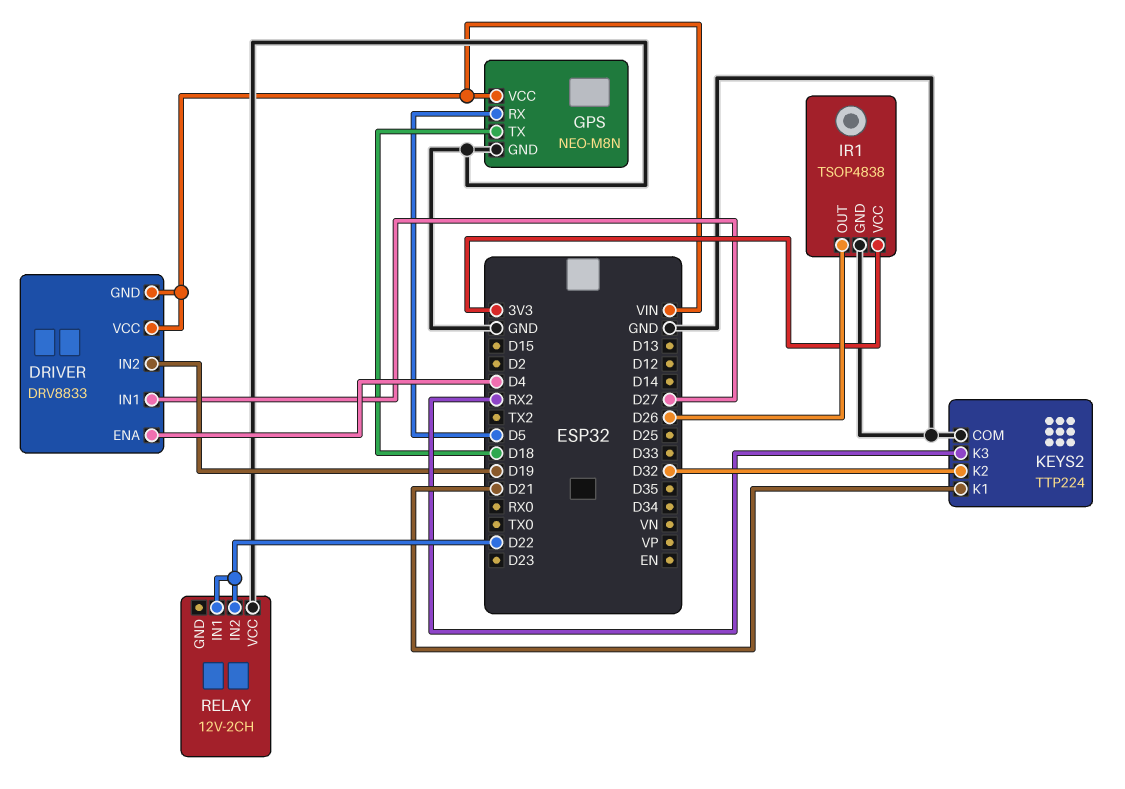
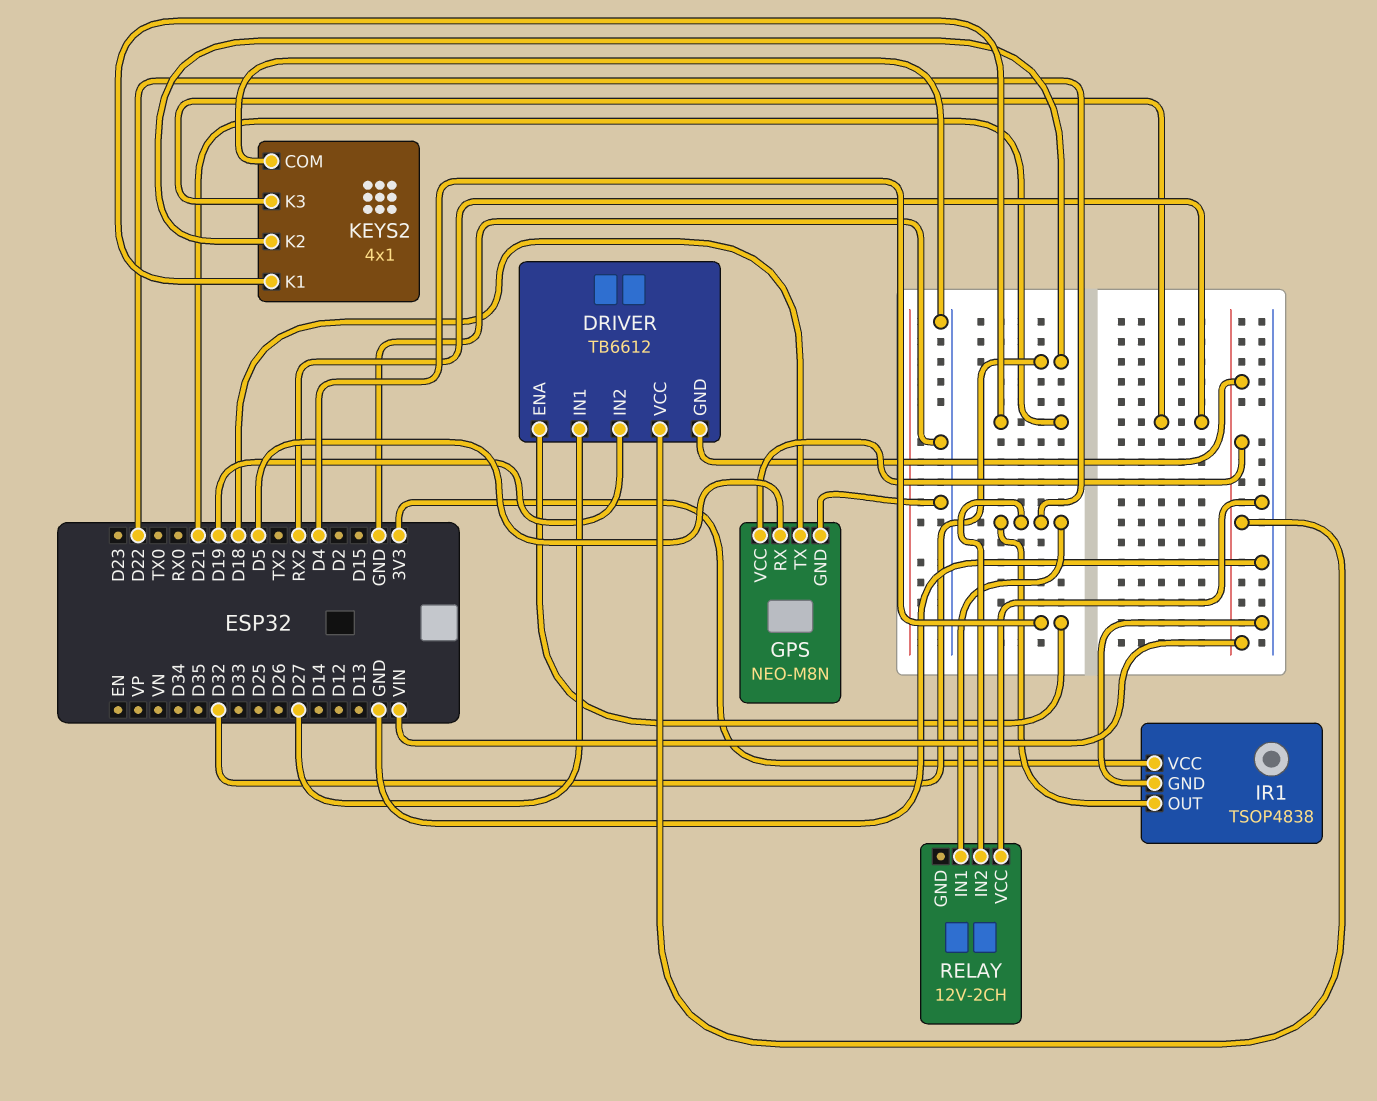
DRIVER: DRV8833 -> TB6612
IR1 pin OUT: D26 -> D22
KEYS2: TTP224 -> 4x1

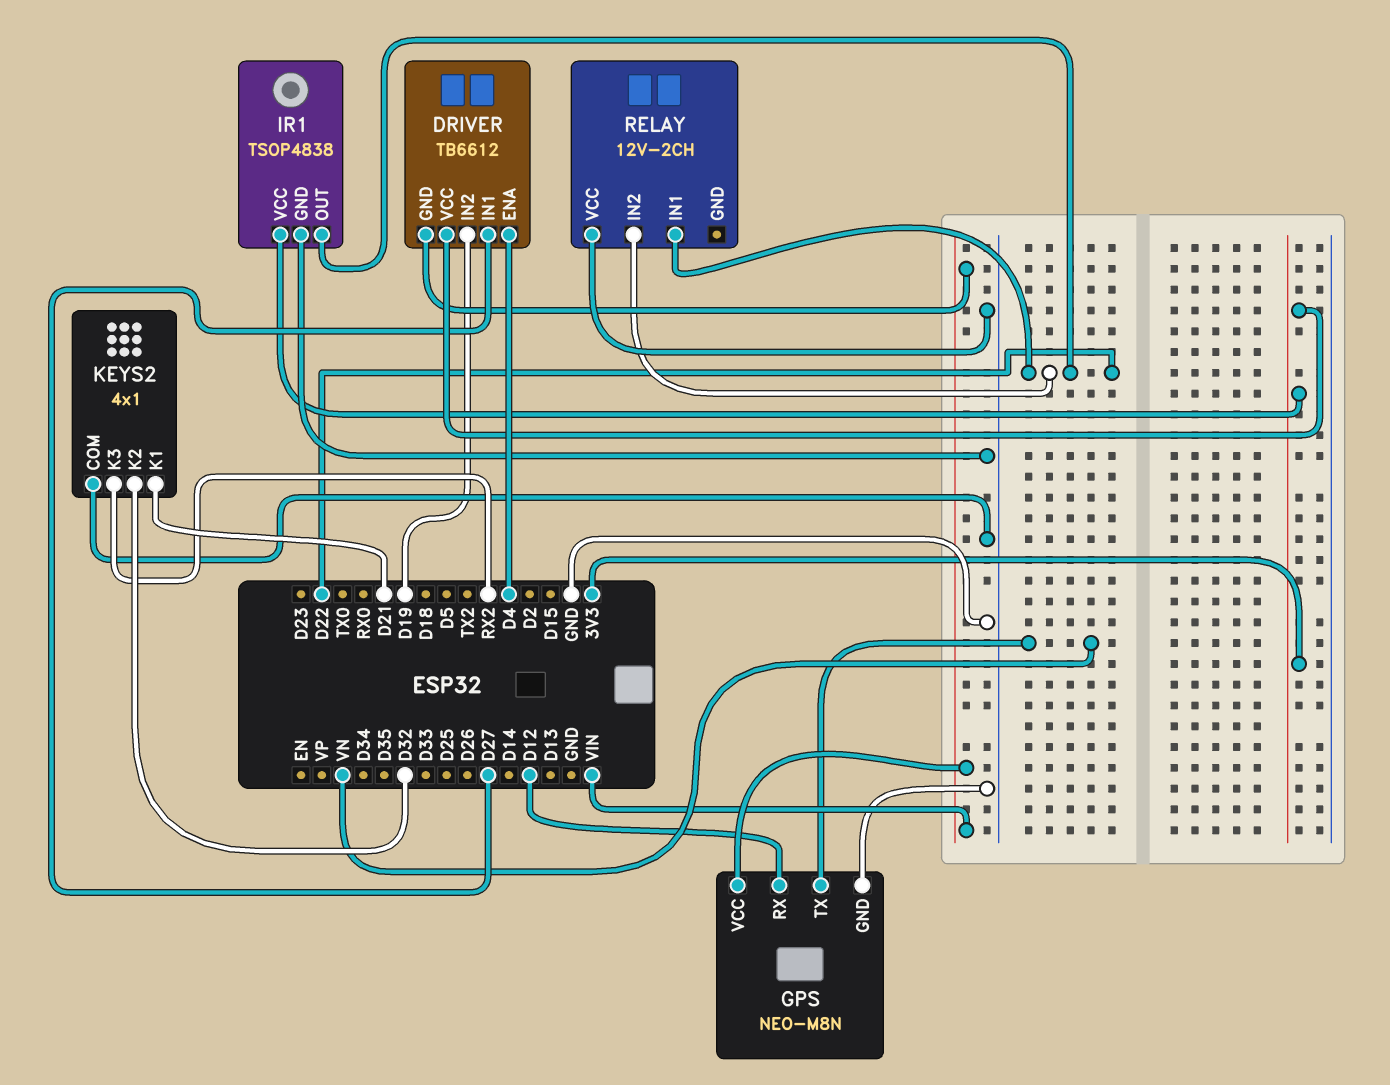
DRIVER pin VCC: VIN -> 3V3
GPS pin RX: D5 -> D12
GPS pin TX: D18 -> VN

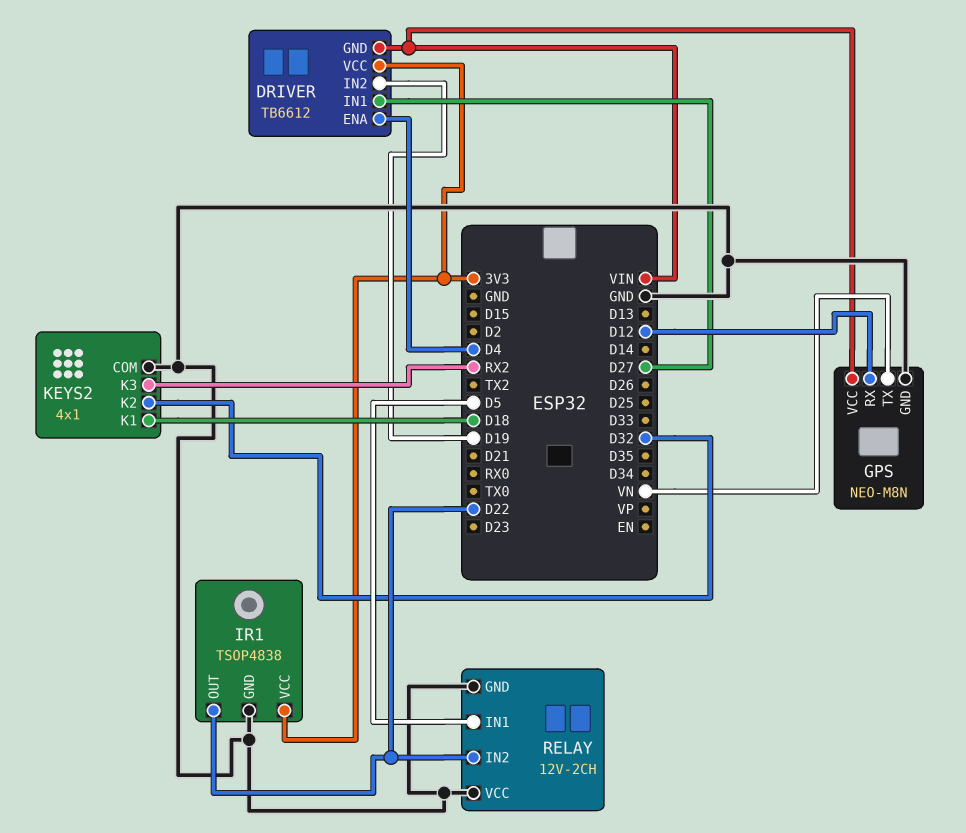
KEYS2 pin K1: D21 -> D18
RELAY pin GND: none -> GND
RELAY pin IN1: D22 -> D5

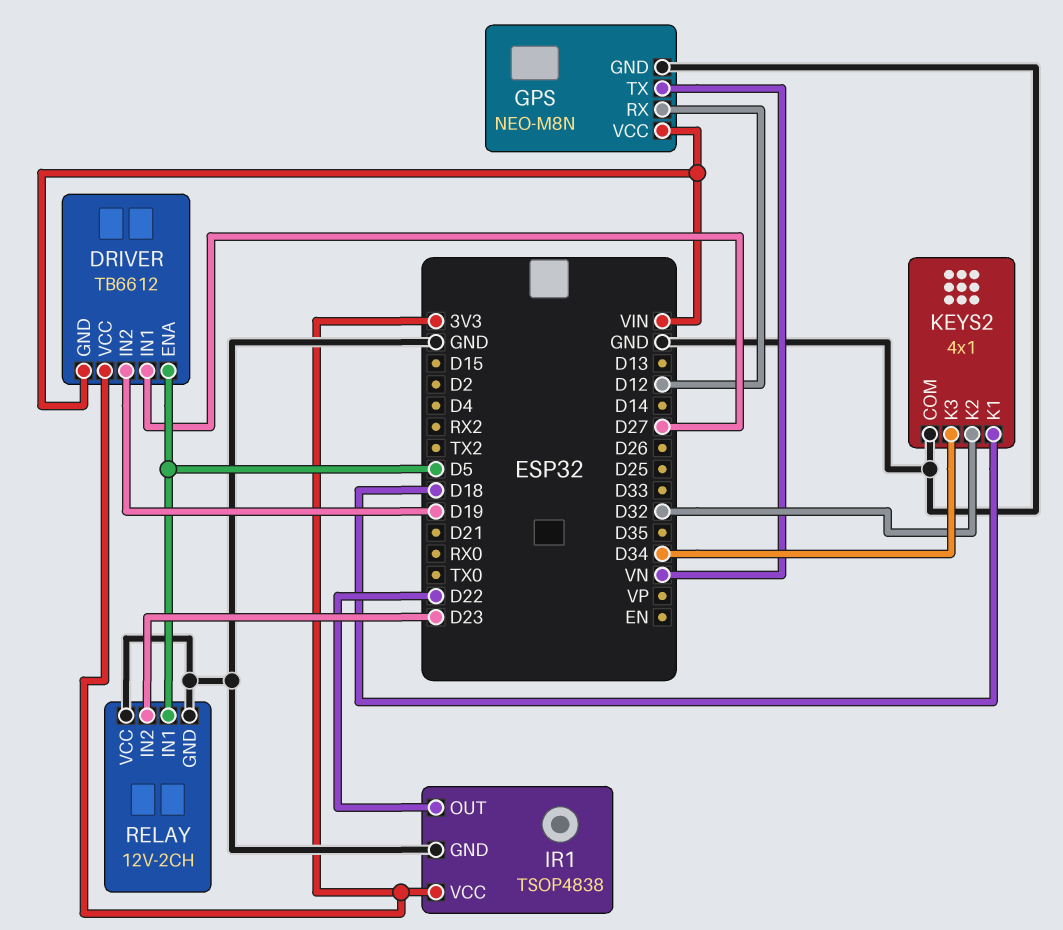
DRIVER pin ENA: D4 -> D5
KEYS2 pin K3: RX2 -> D34
RELAY pin IN2: D22 -> D23

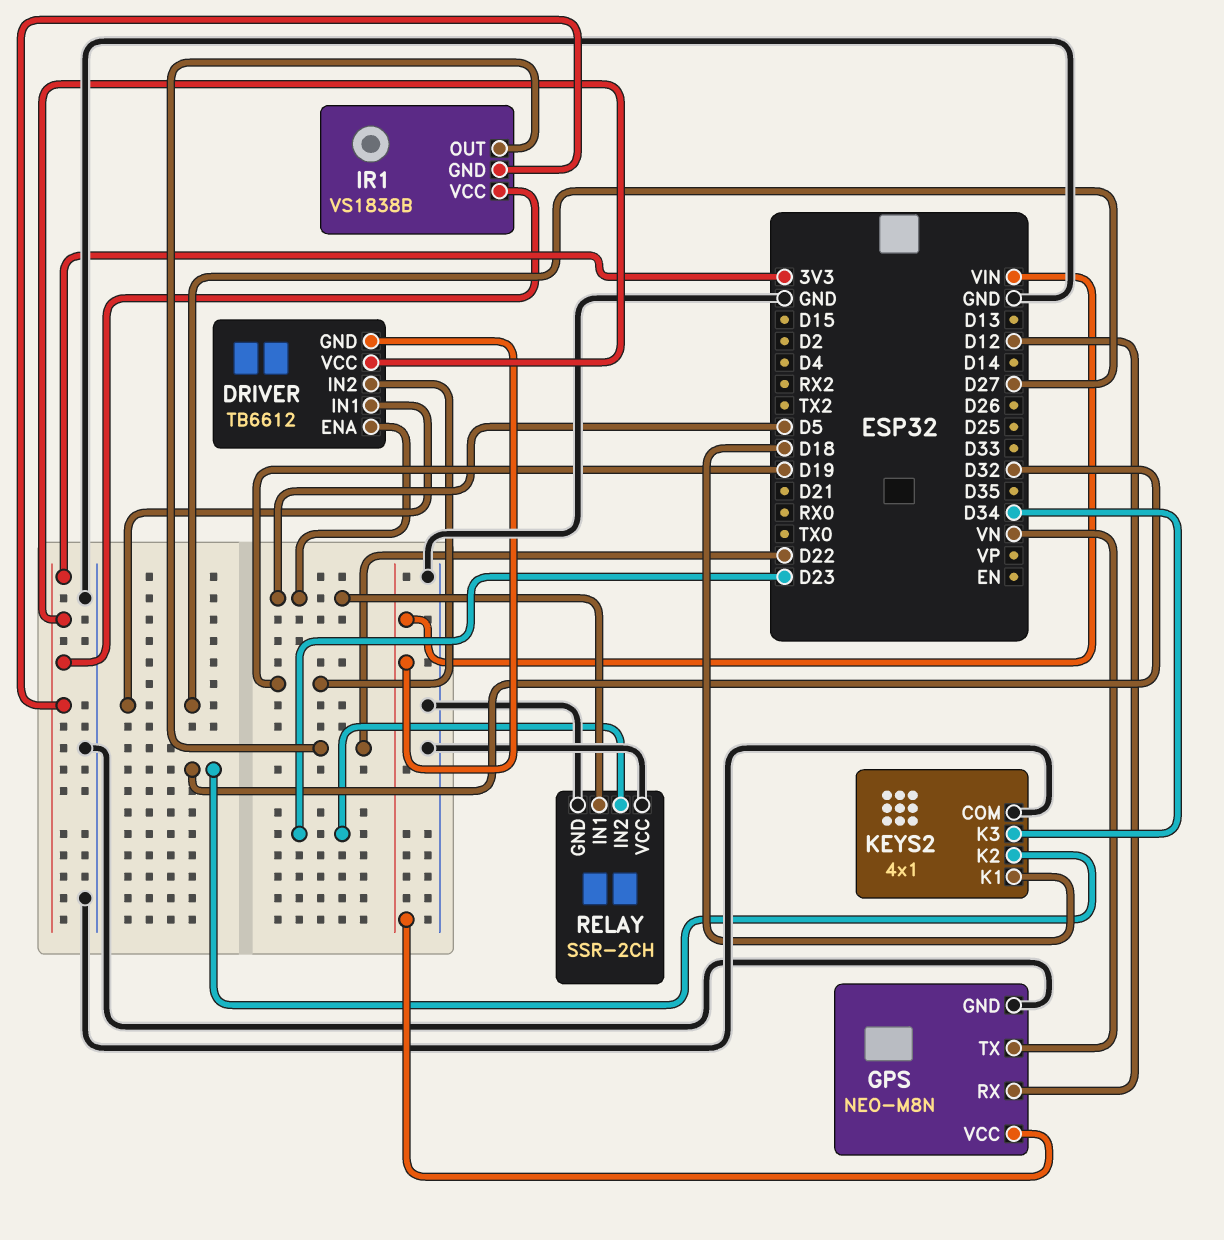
IR1: TSOP4838 -> VS1838B
IR1 pin GND: GND -> 3V3
RELAY: 12V-2CH -> SSR-2CH

